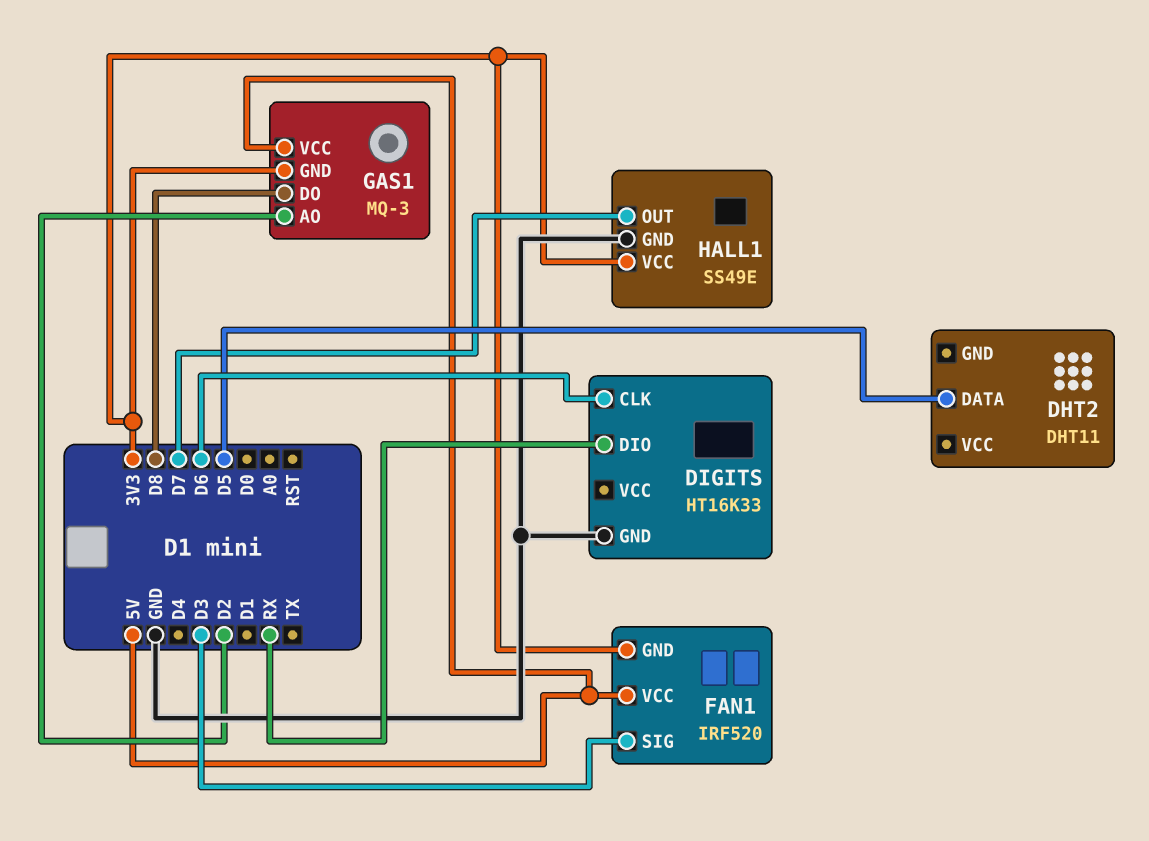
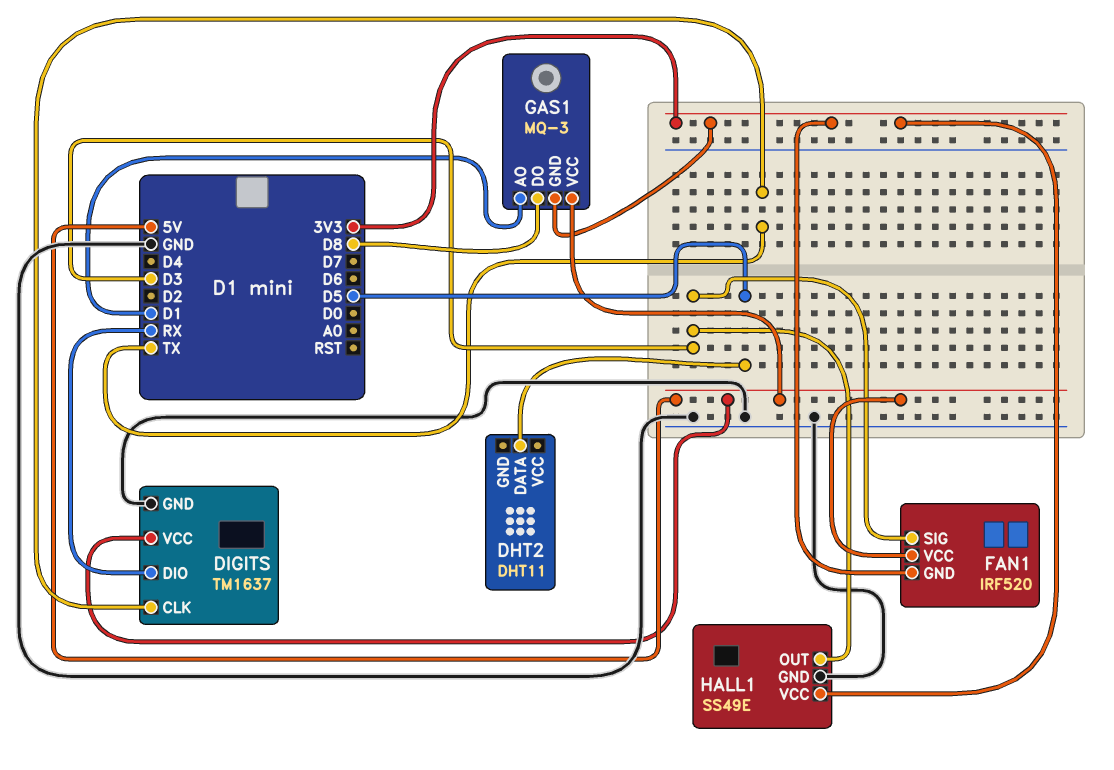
DIGITS: HT16K33 -> TM1637
DIGITS pin CLK: D6 -> TX
DIGITS pin VCC: none -> 5V
GAS1 pin AO: D2 -> D1
HALL1 pin OUT: D7 -> D3

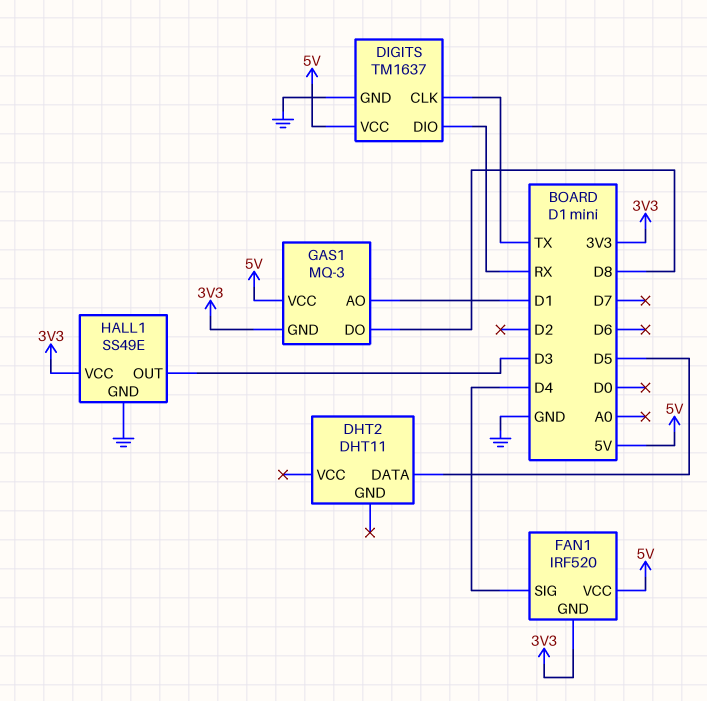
FAN1 pin SIG: D3 -> D4

